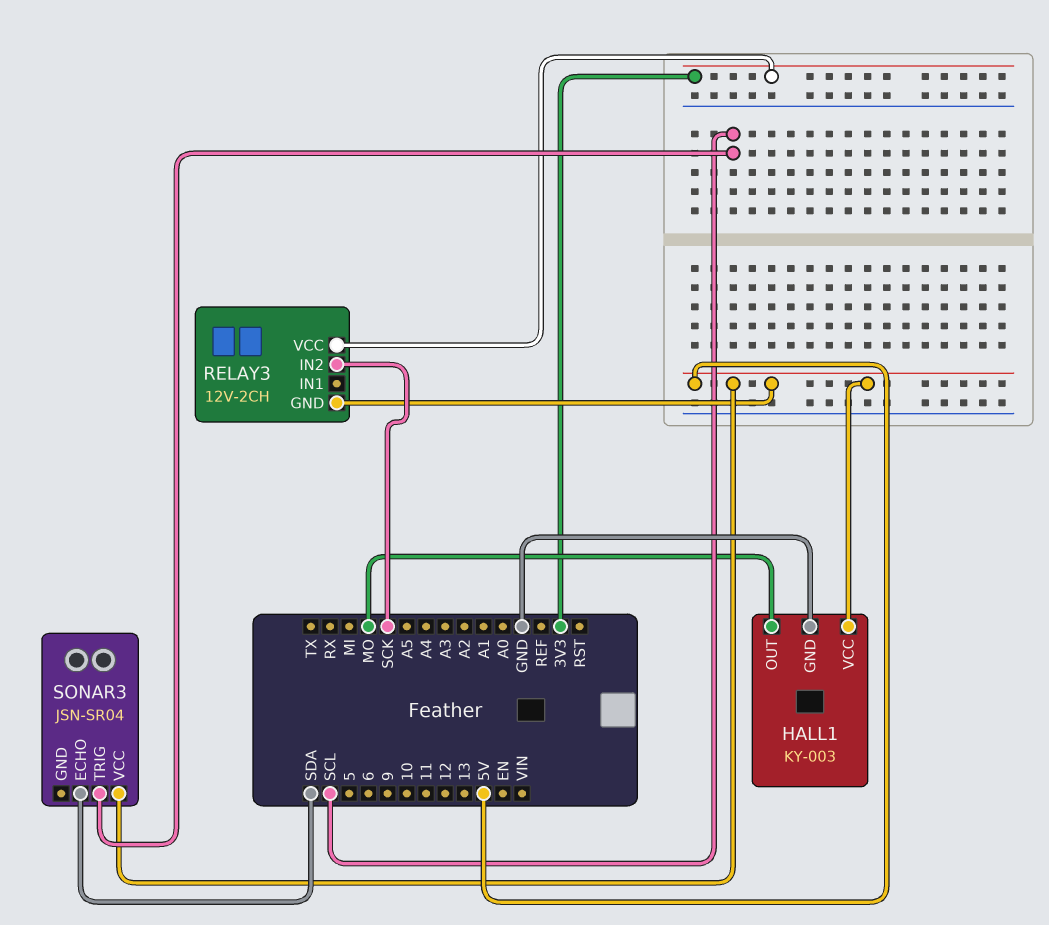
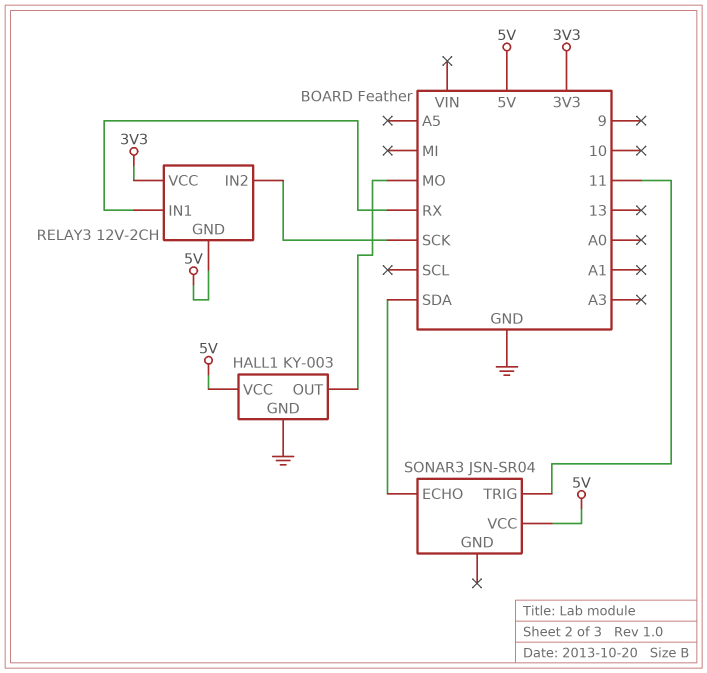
RELAY3 pin IN1: none -> RX
SONAR3 pin TRIG: SCL -> 11

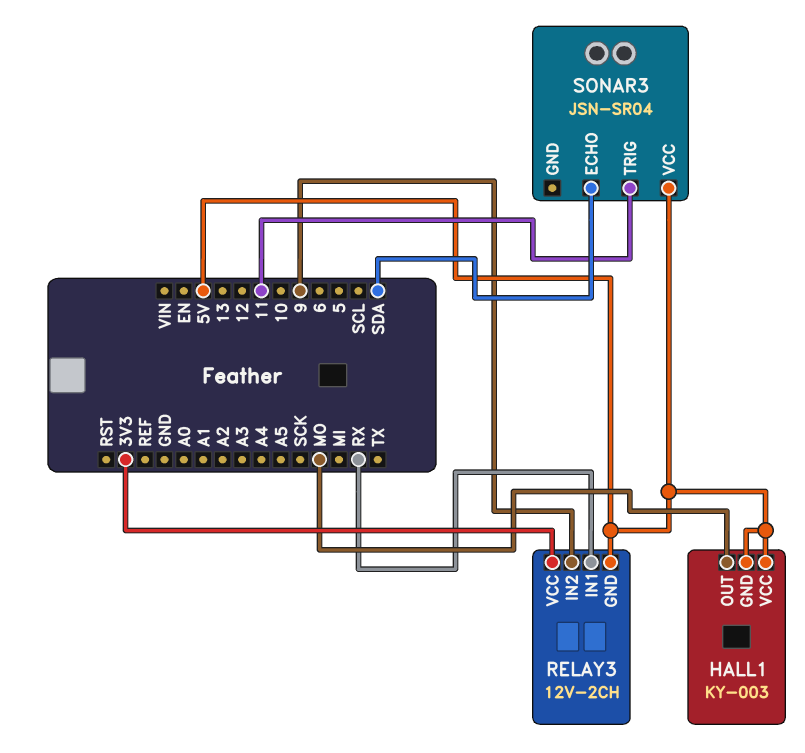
HALL1 pin GND: GND -> 5V
RELAY3 pin IN2: SCK -> 9

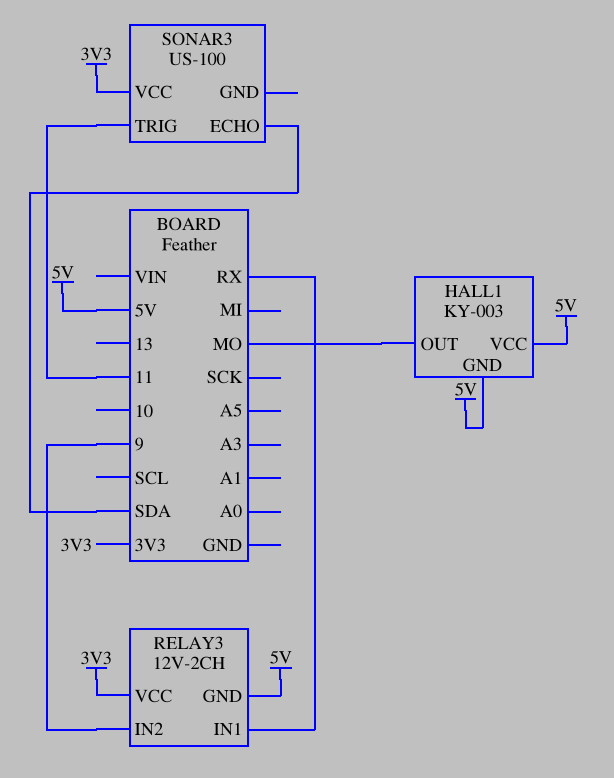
SONAR3: JSN-SR04 -> US-100
SONAR3 pin VCC: 5V -> 3V3

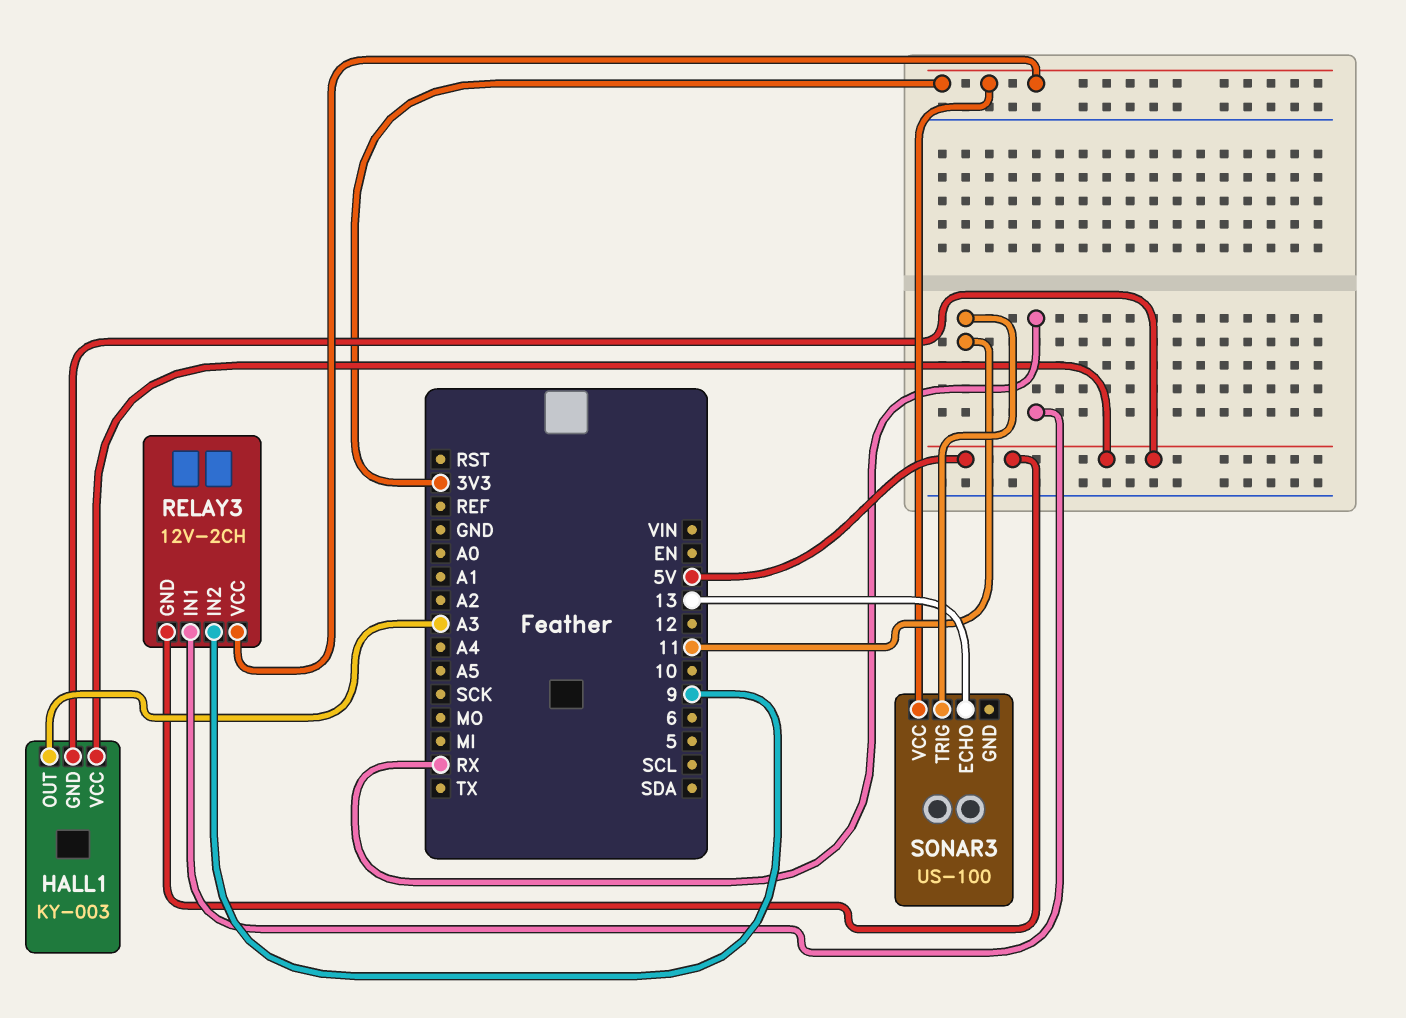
HALL1 pin OUT: MO -> A3
SONAR3 pin ECHO: SDA -> 13

